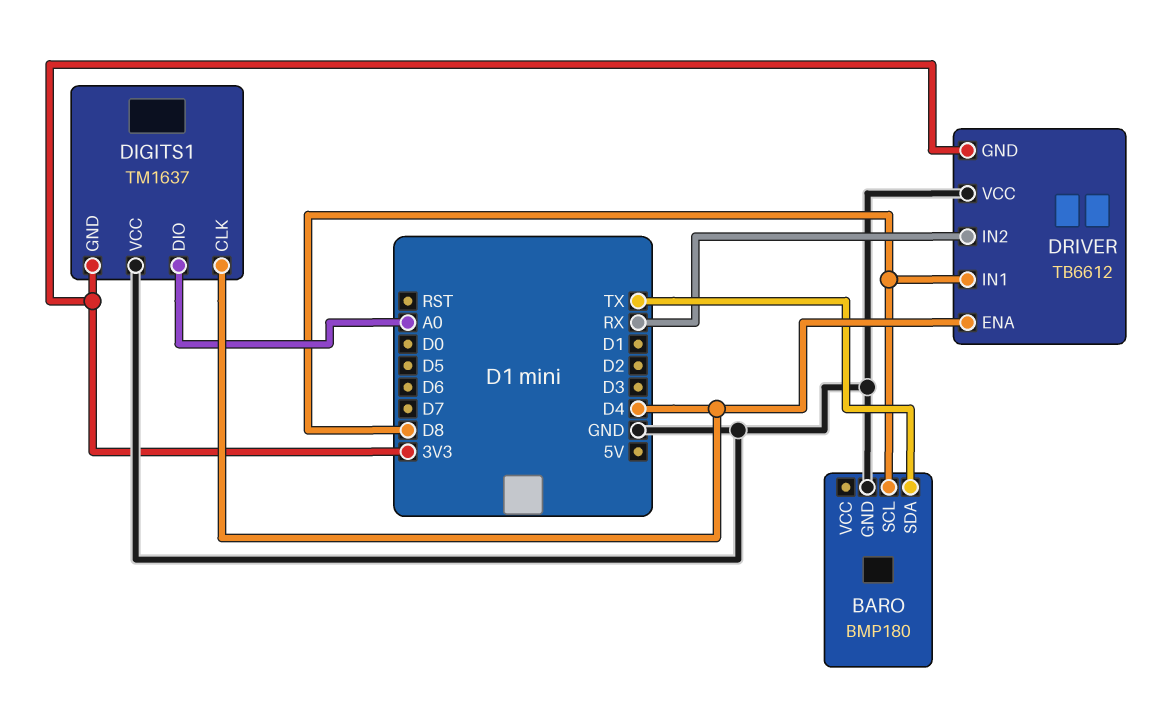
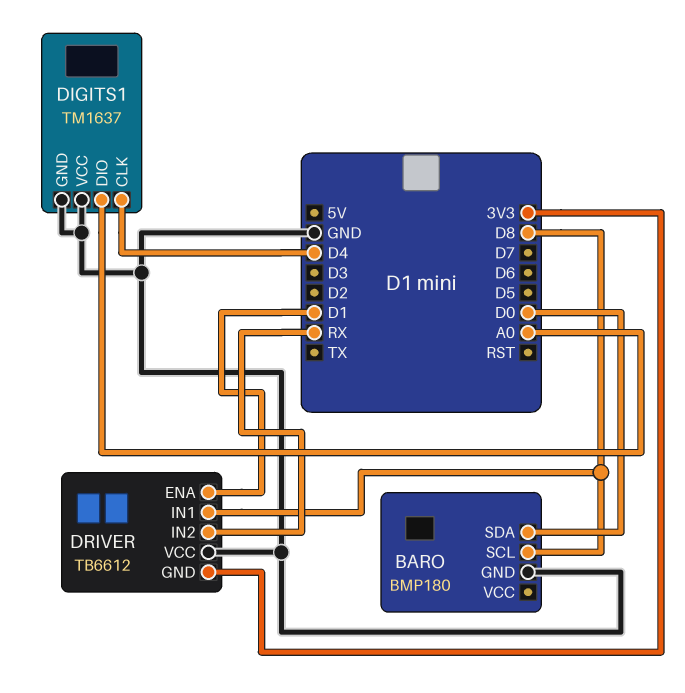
BARO pin SDA: TX -> D0
DIGITS1 pin GND: 3V3 -> GND
DRIVER pin ENA: D4 -> D1

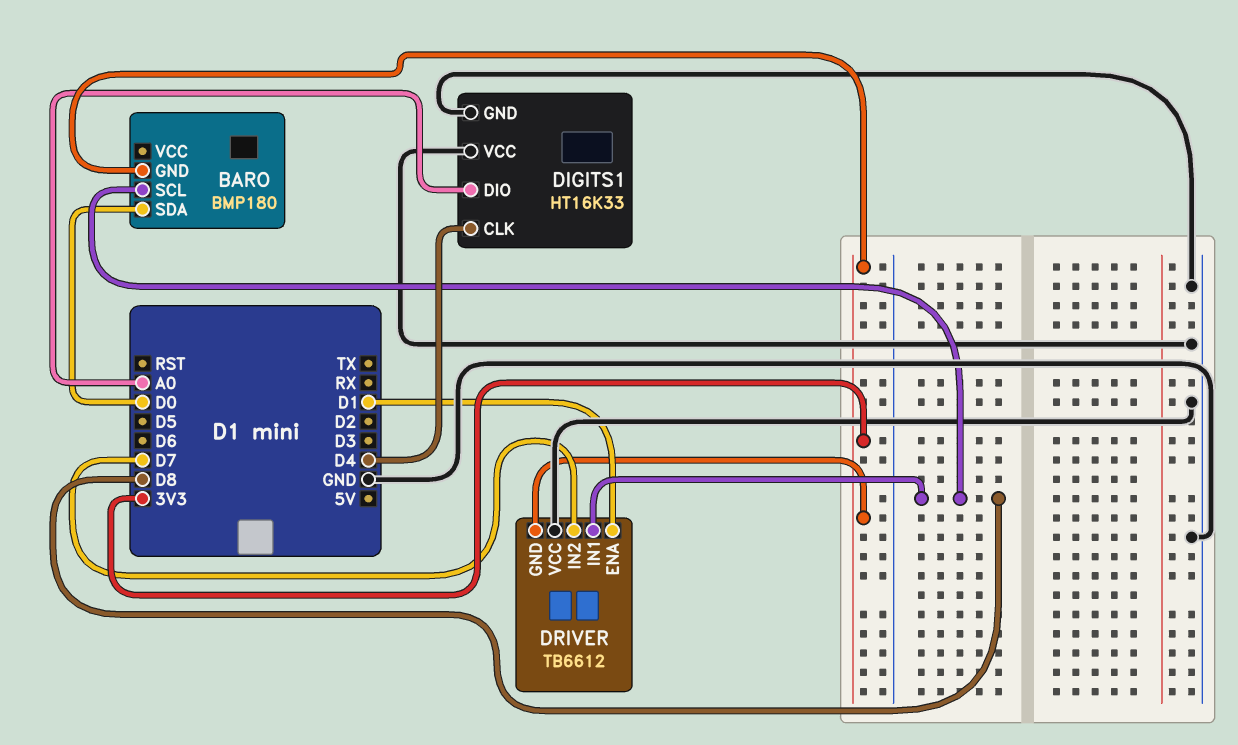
BARO pin GND: GND -> 3V3
DIGITS1: TM1637 -> HT16K33
DRIVER pin IN2: RX -> D7

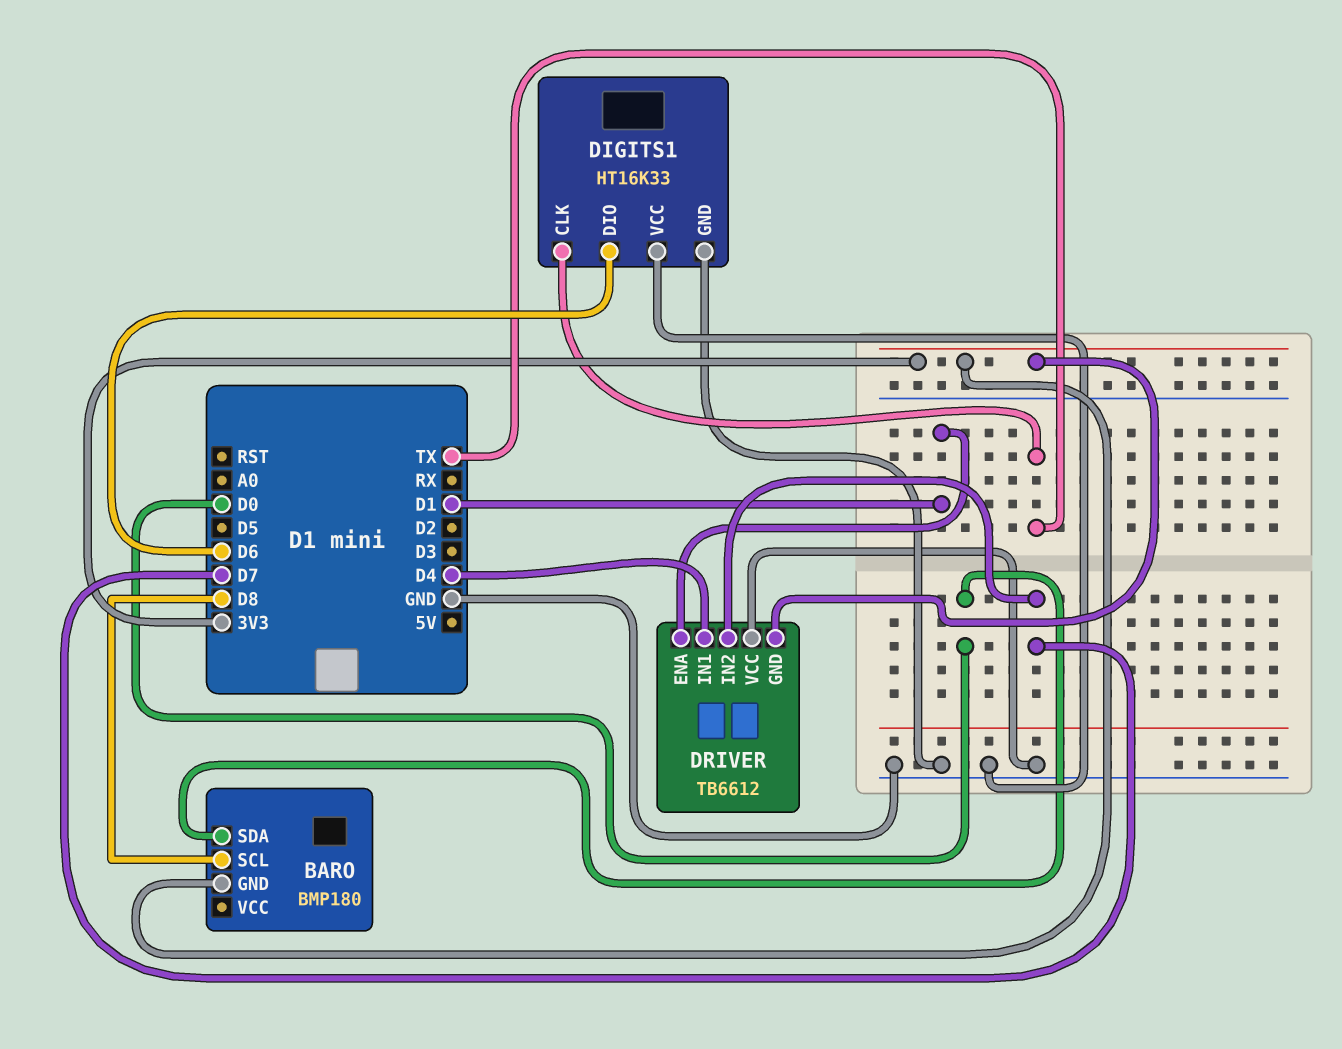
DIGITS1 pin CLK: D4 -> TX
DIGITS1 pin DIO: A0 -> D6
DRIVER pin IN1: D8 -> D4

